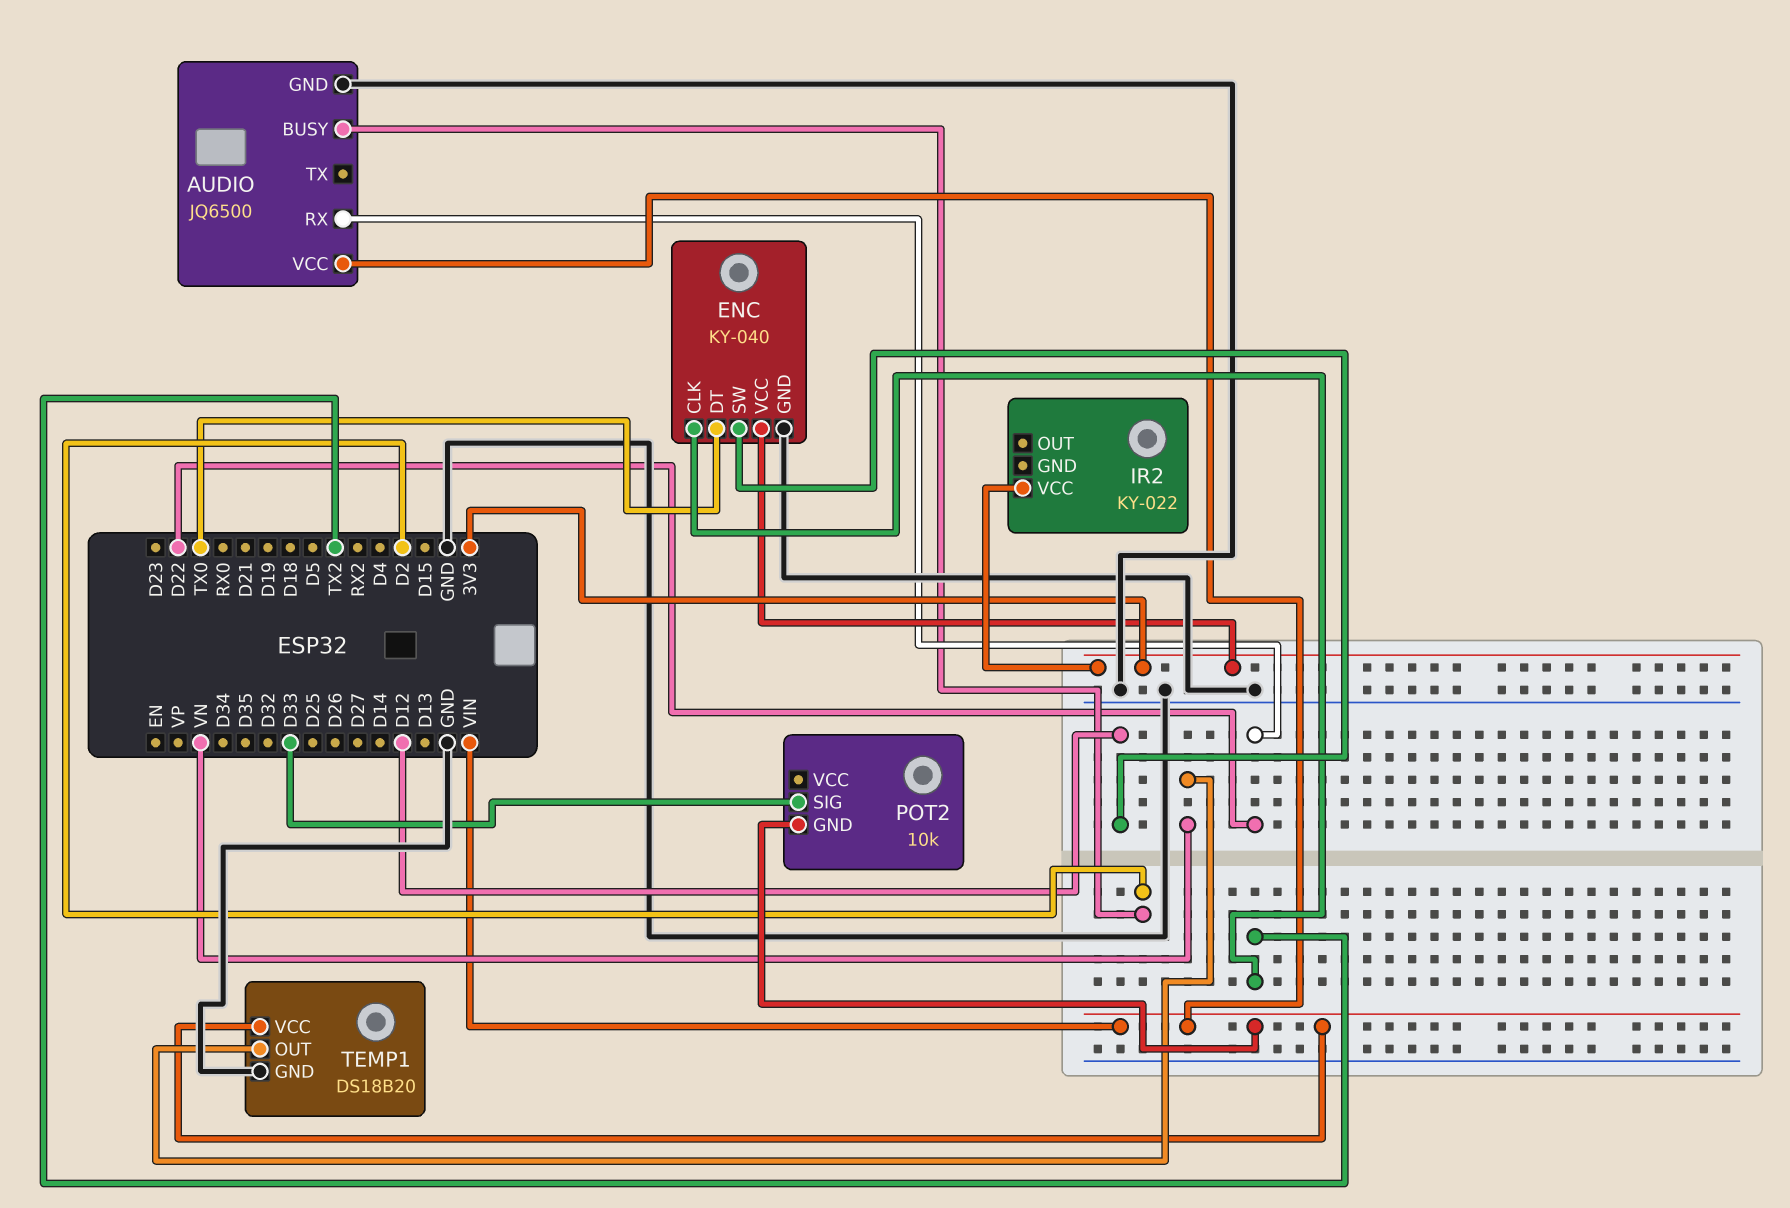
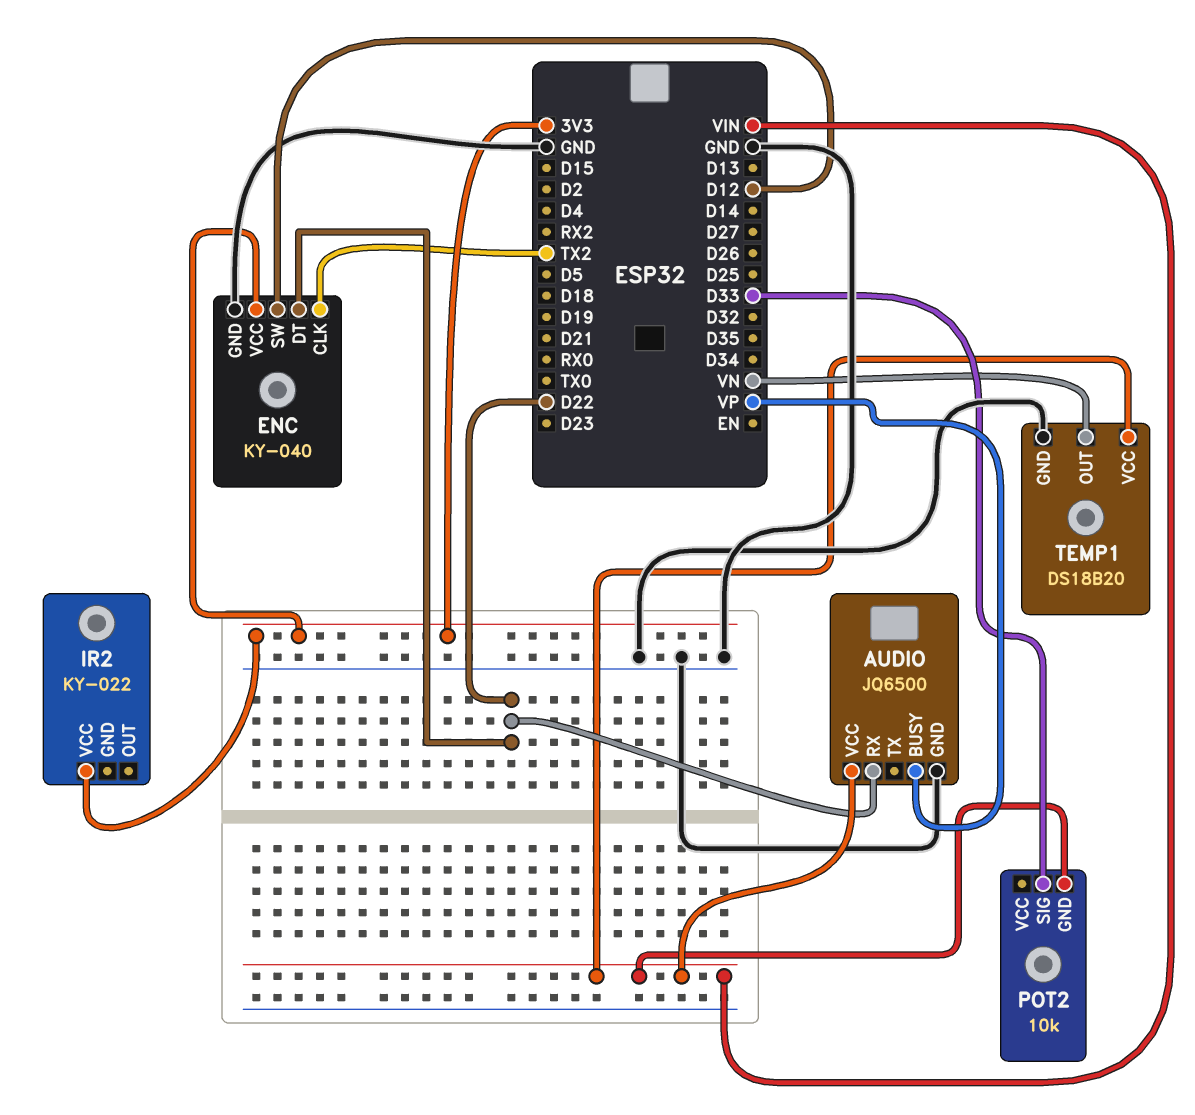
AUDIO pin BUSY: D2 -> VP
ENC pin DT: TX0 -> D22

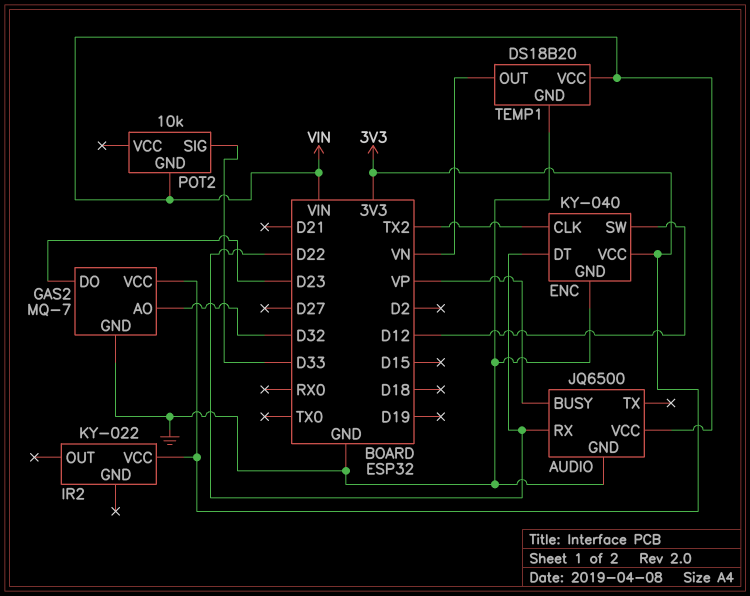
GAS2: none -> MQ-7
GAS2 pin AO: none -> D32
GAS2 pin DO: none -> D23
GAS2 pin GND: none -> GND
GAS2 pin VCC: none -> 3V3

